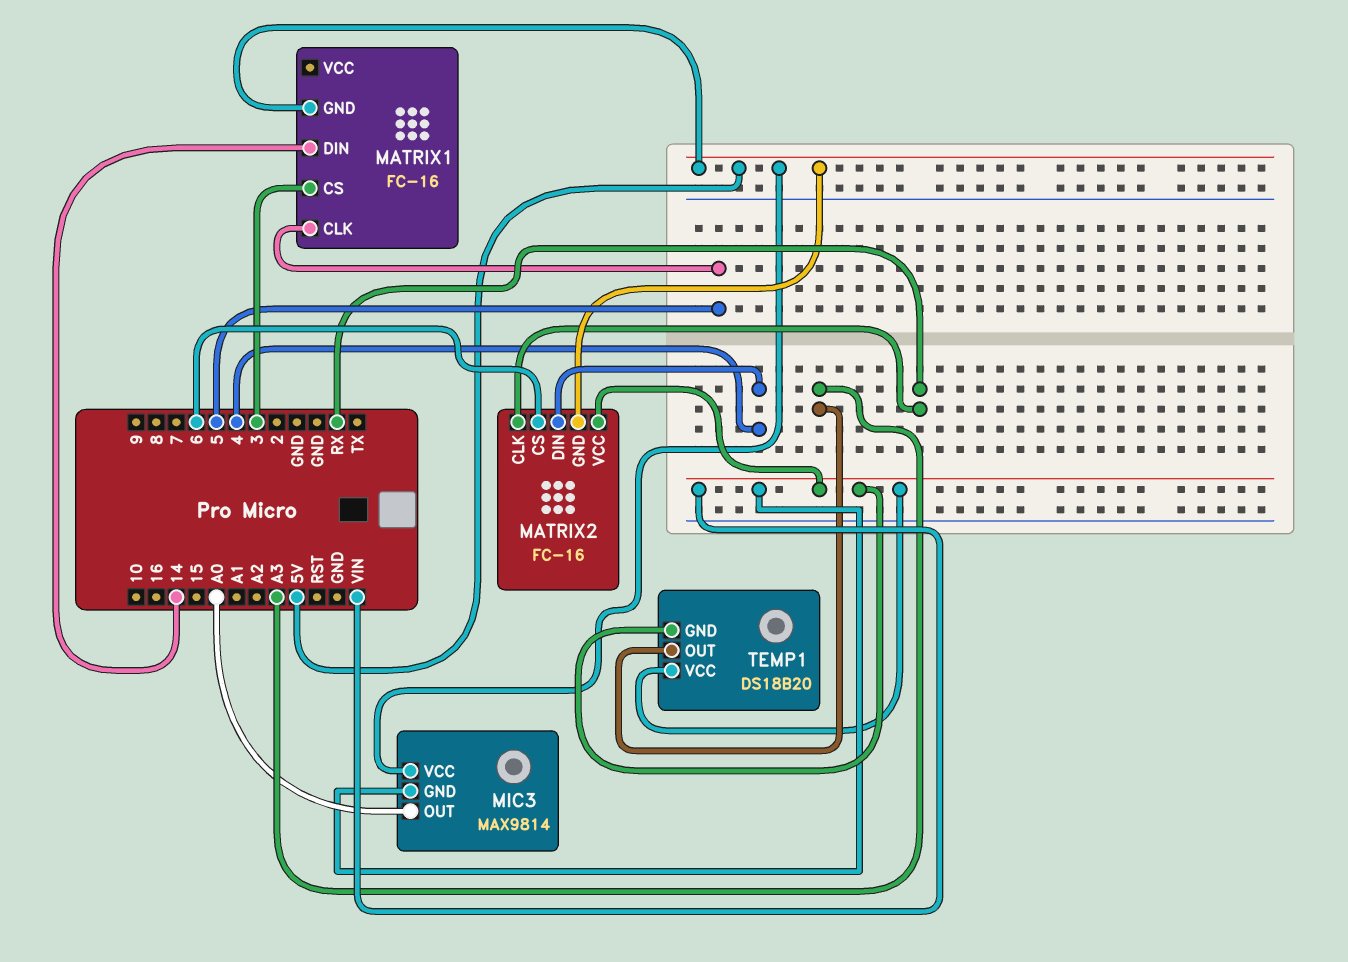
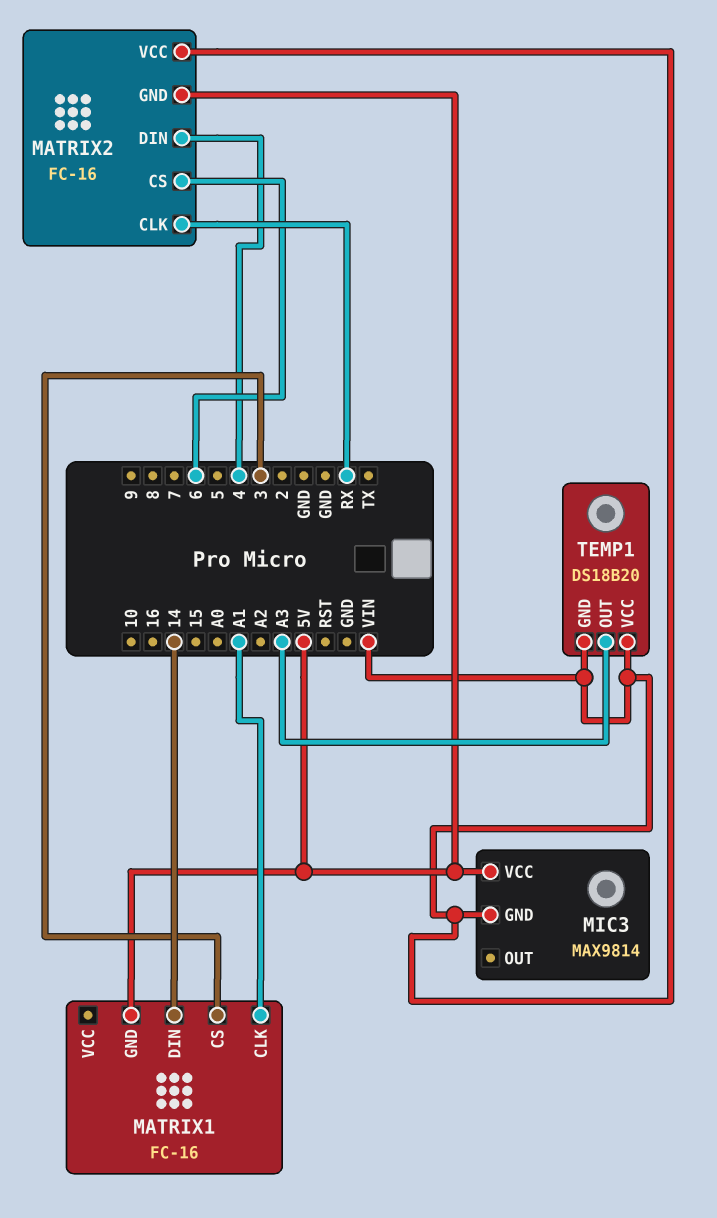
MATRIX1 pin CLK: 5 -> A1
MIC3 pin OUT: A0 -> none

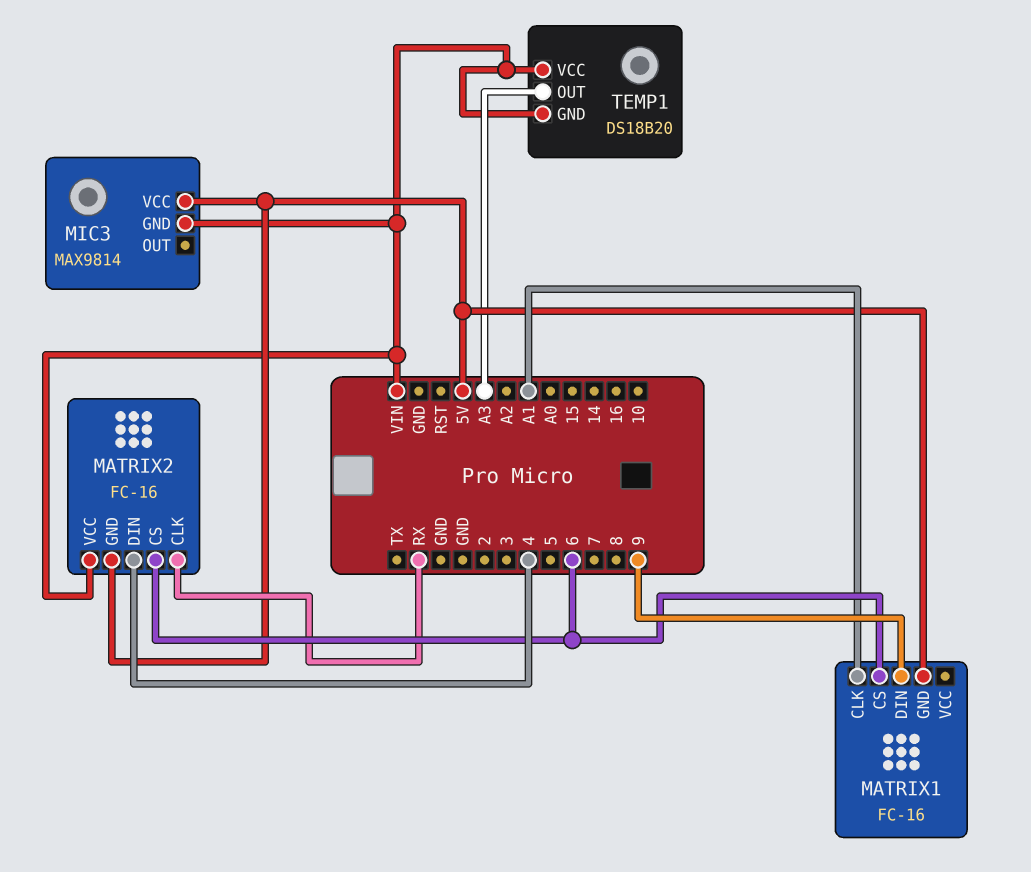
MATRIX1 pin CS: 3 -> 6
MATRIX1 pin DIN: 14 -> 9

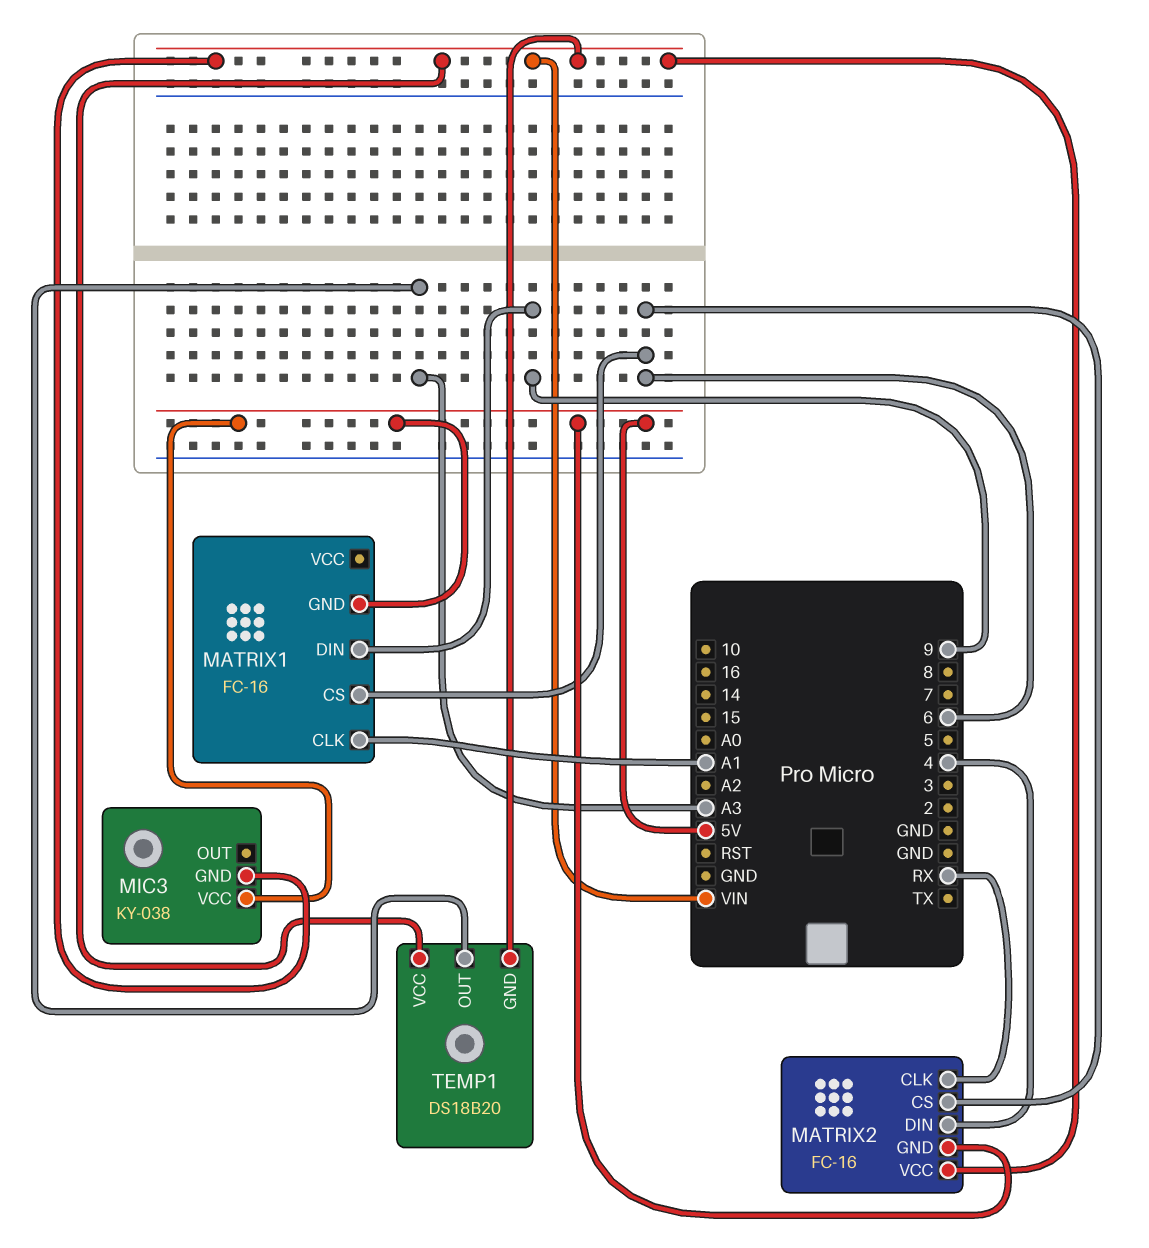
MIC3: MAX9814 -> KY-038

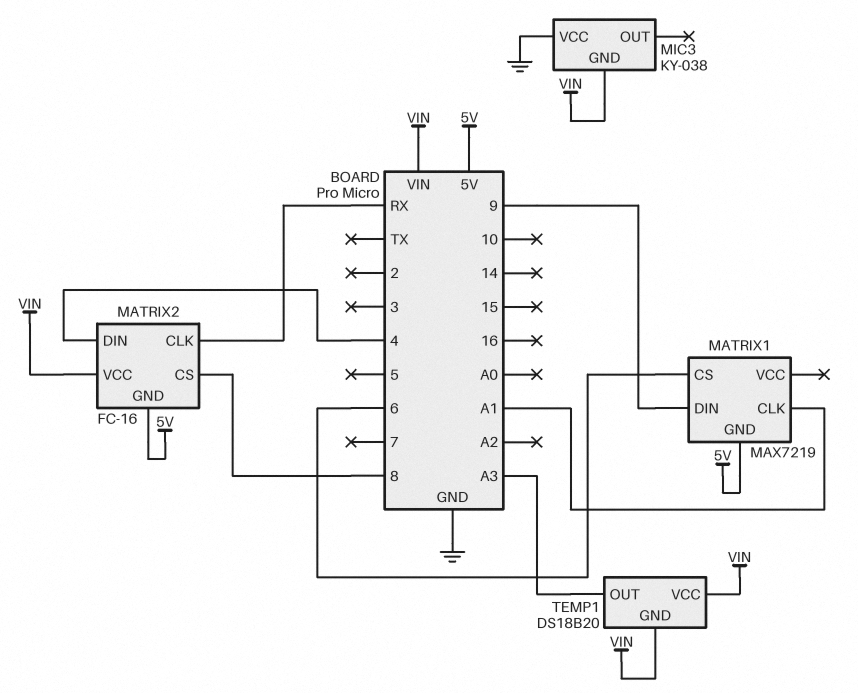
MATRIX1: FC-16 -> MAX7219
MATRIX2 pin CS: 6 -> 8
MIC3 pin VCC: 5V -> GND

